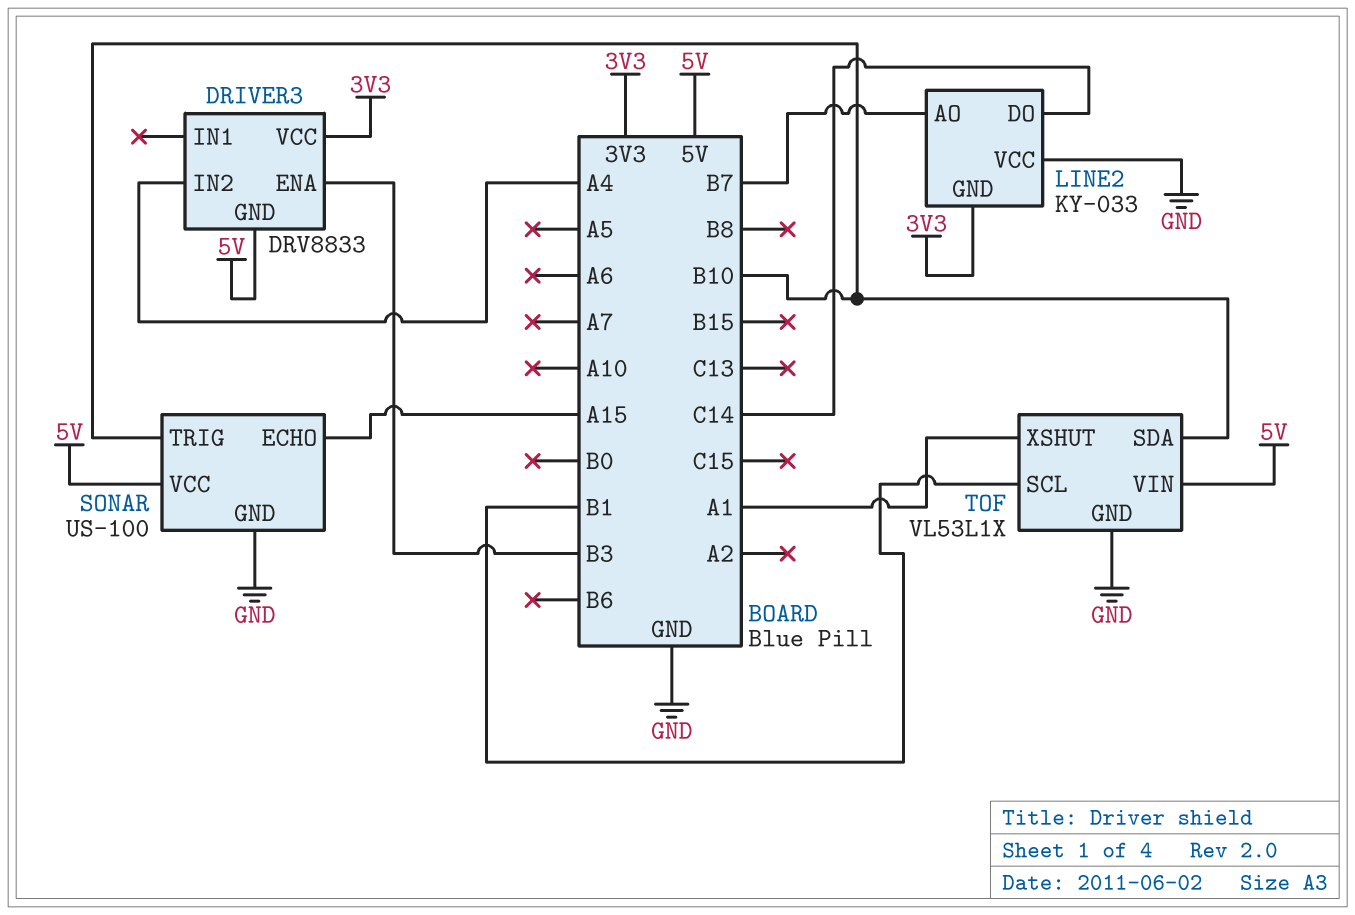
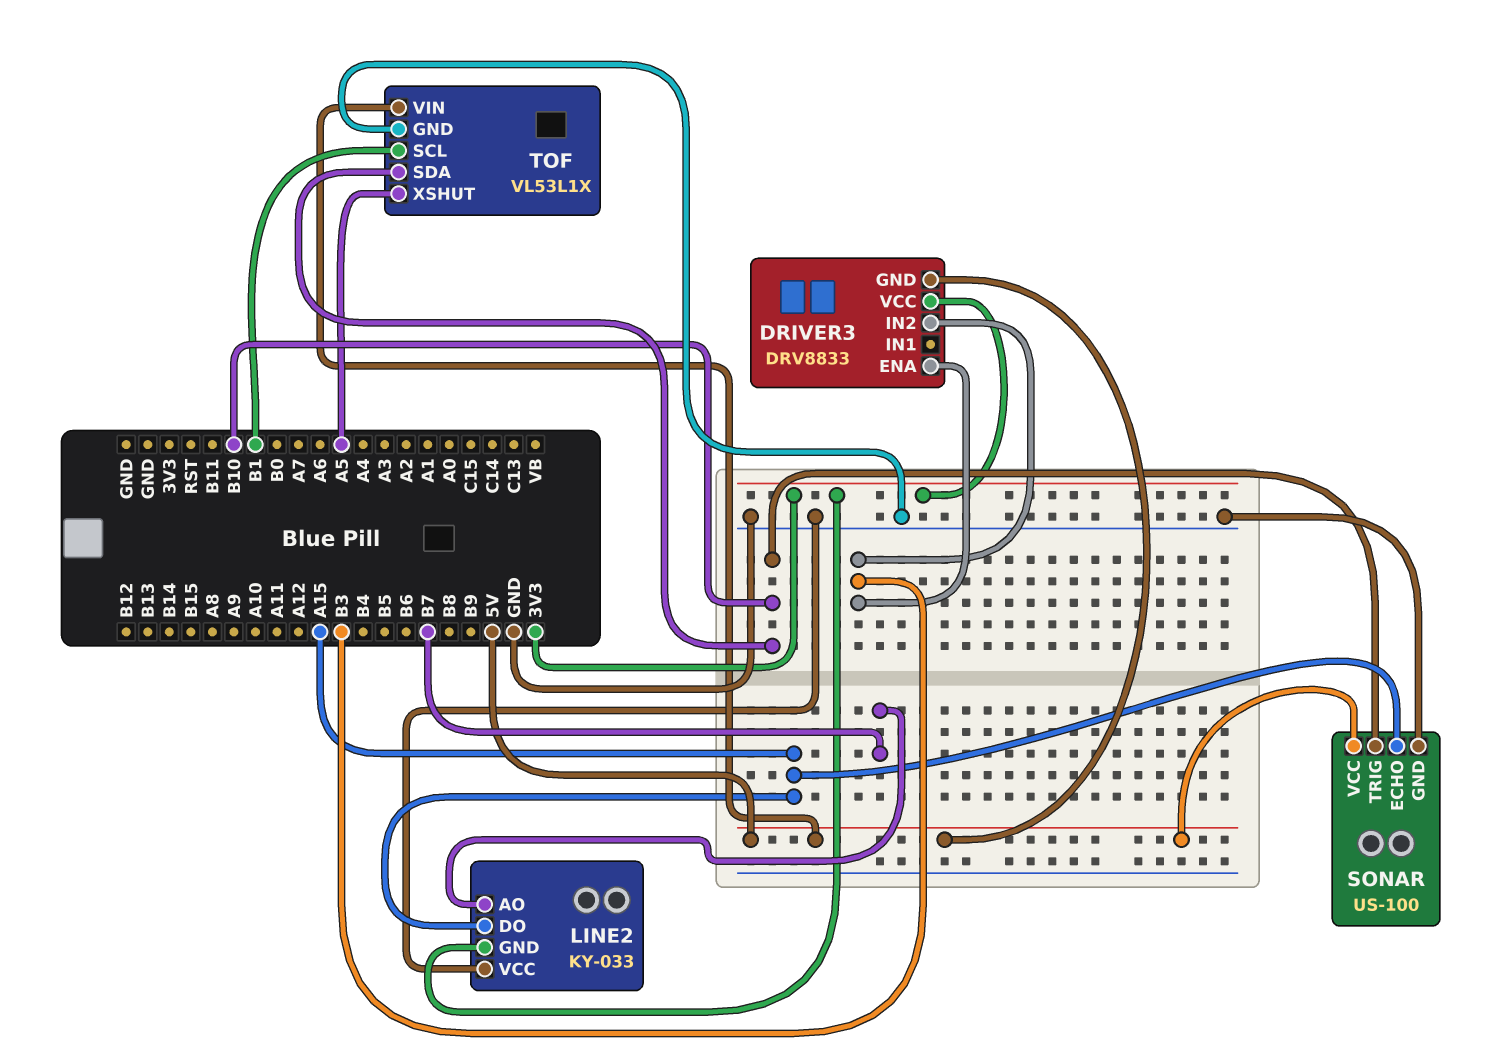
DRIVER3 pin IN2: A4 -> B3
LINE2 pin DO: C14 -> A15
TOF pin XSHUT: A1 -> A5

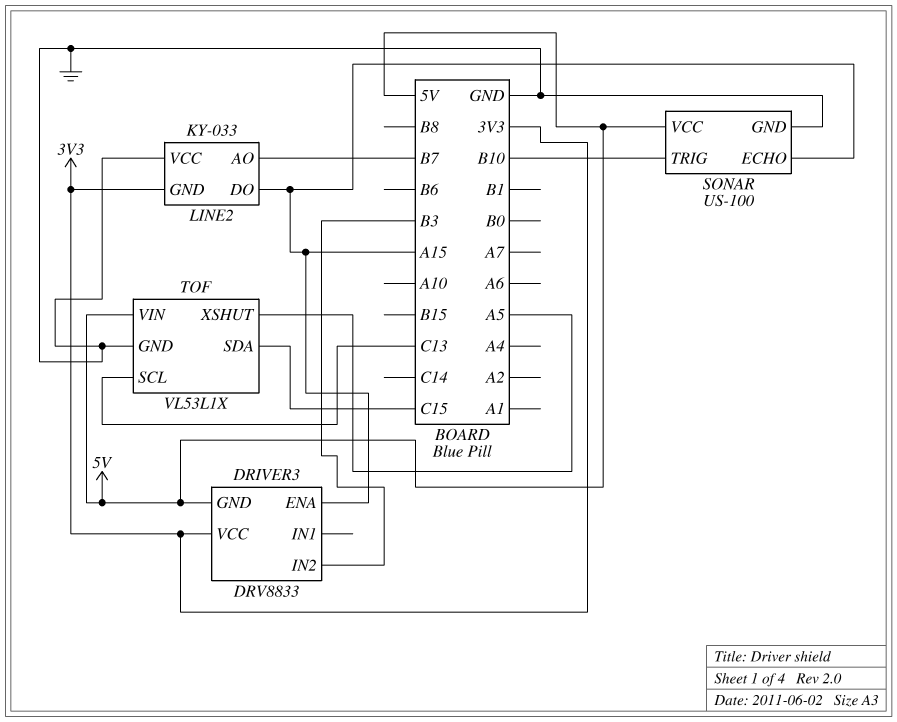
DRIVER3 pin ENA: B3 -> A15
TOF pin SCL: B1 -> C13
TOF pin SDA: B10 -> C15

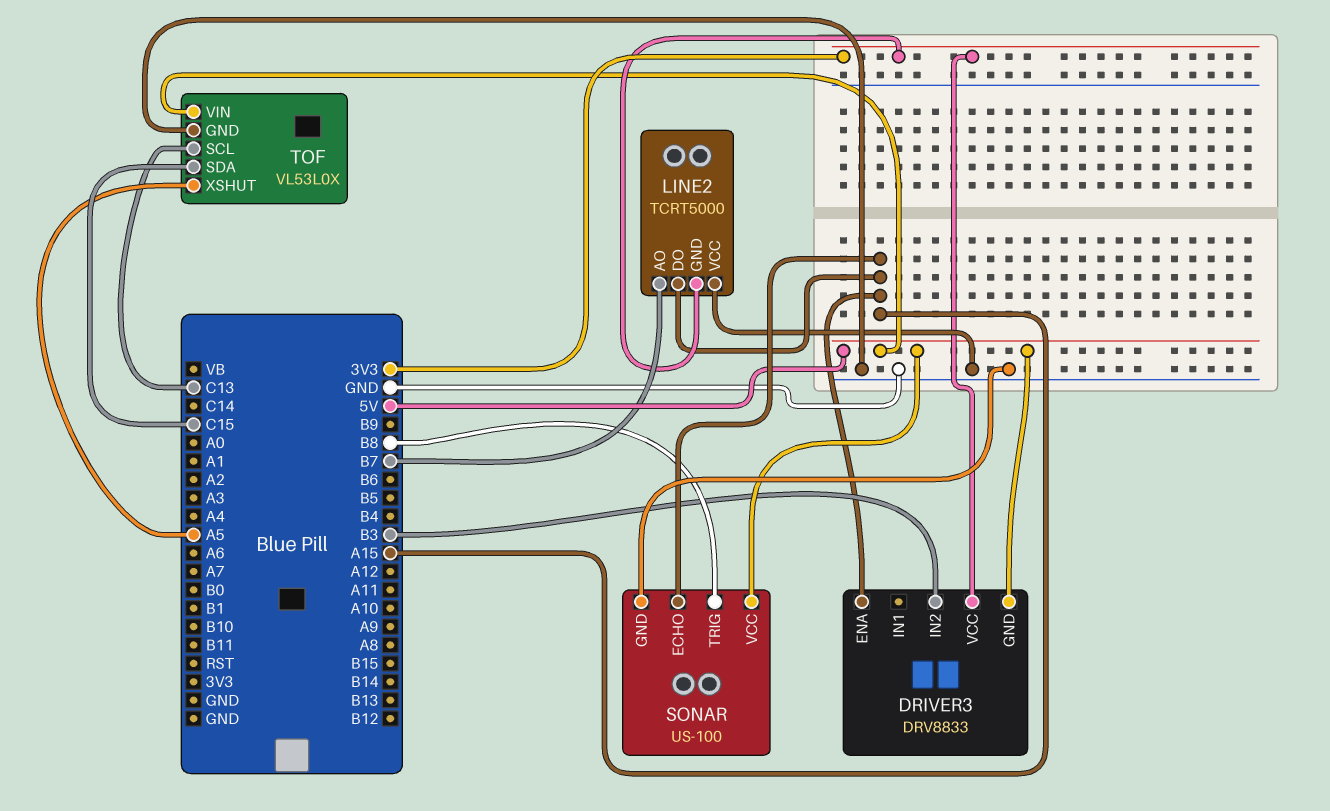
LINE2: KY-033 -> TCRT5000
SONAR pin TRIG: B10 -> B8
TOF: VL53L1X -> VL53L0X

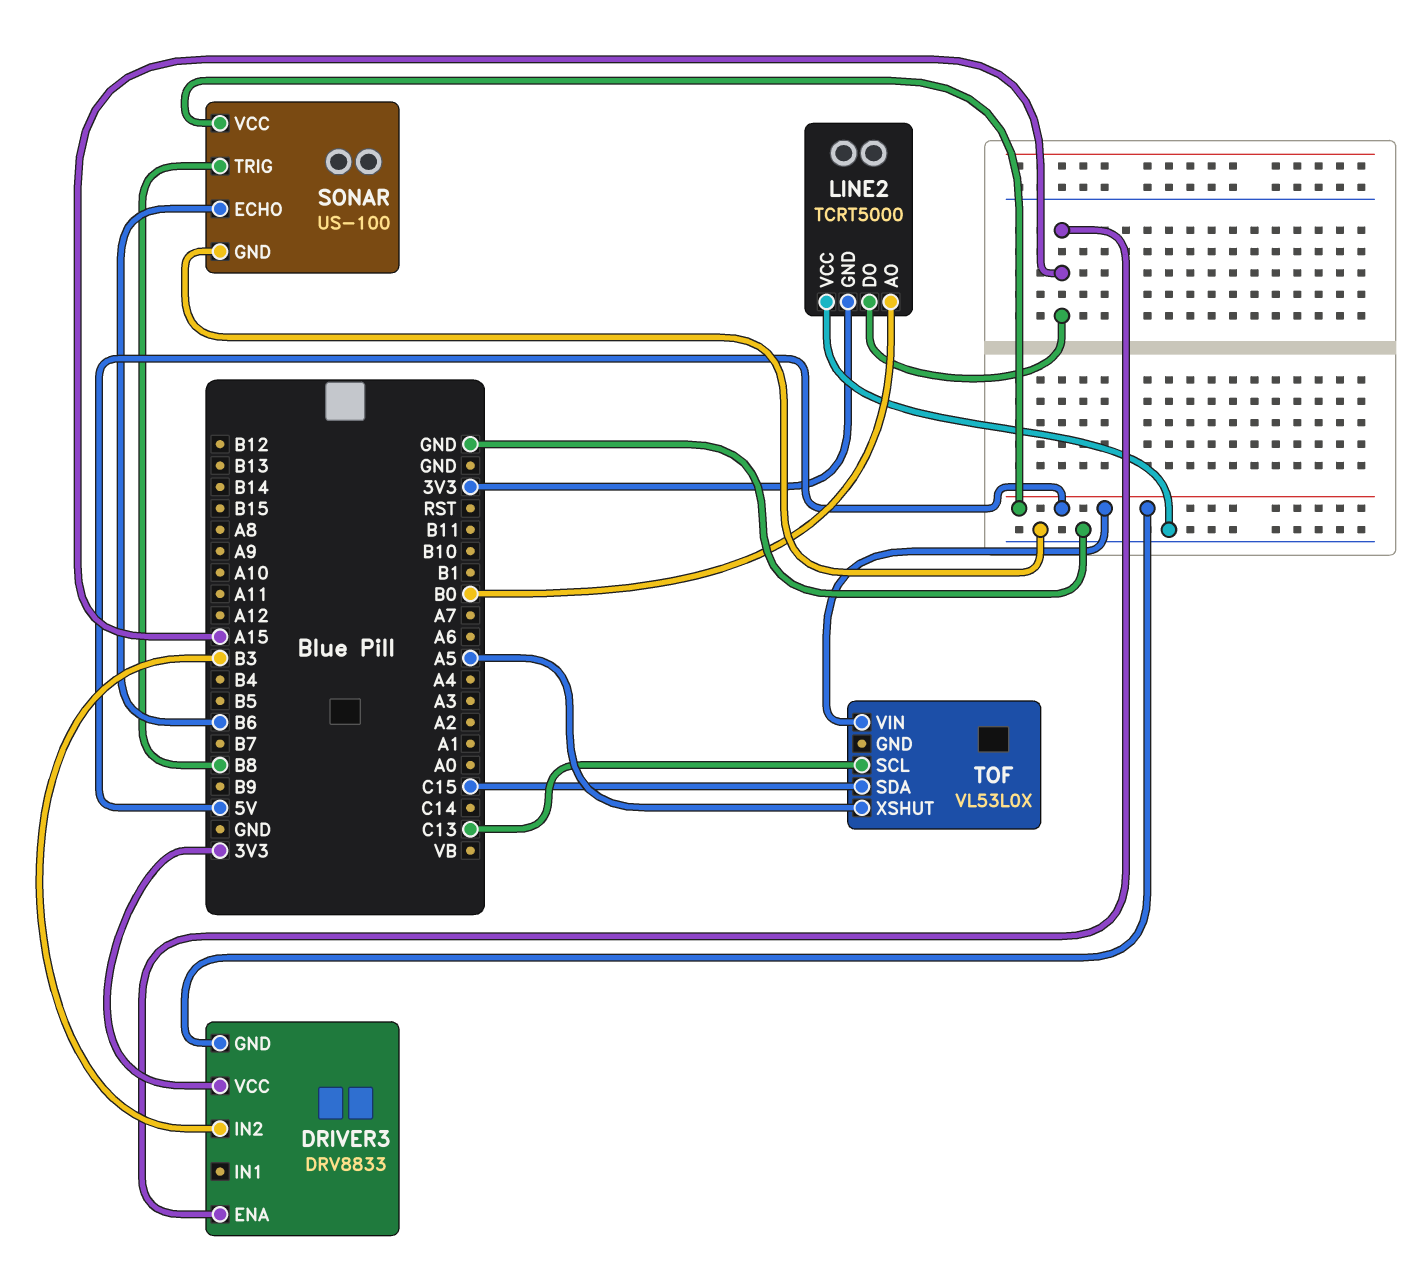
LINE2 pin AO: B7 -> B0
SONAR pin ECHO: A15 -> B6
TOF pin GND: GND -> none

